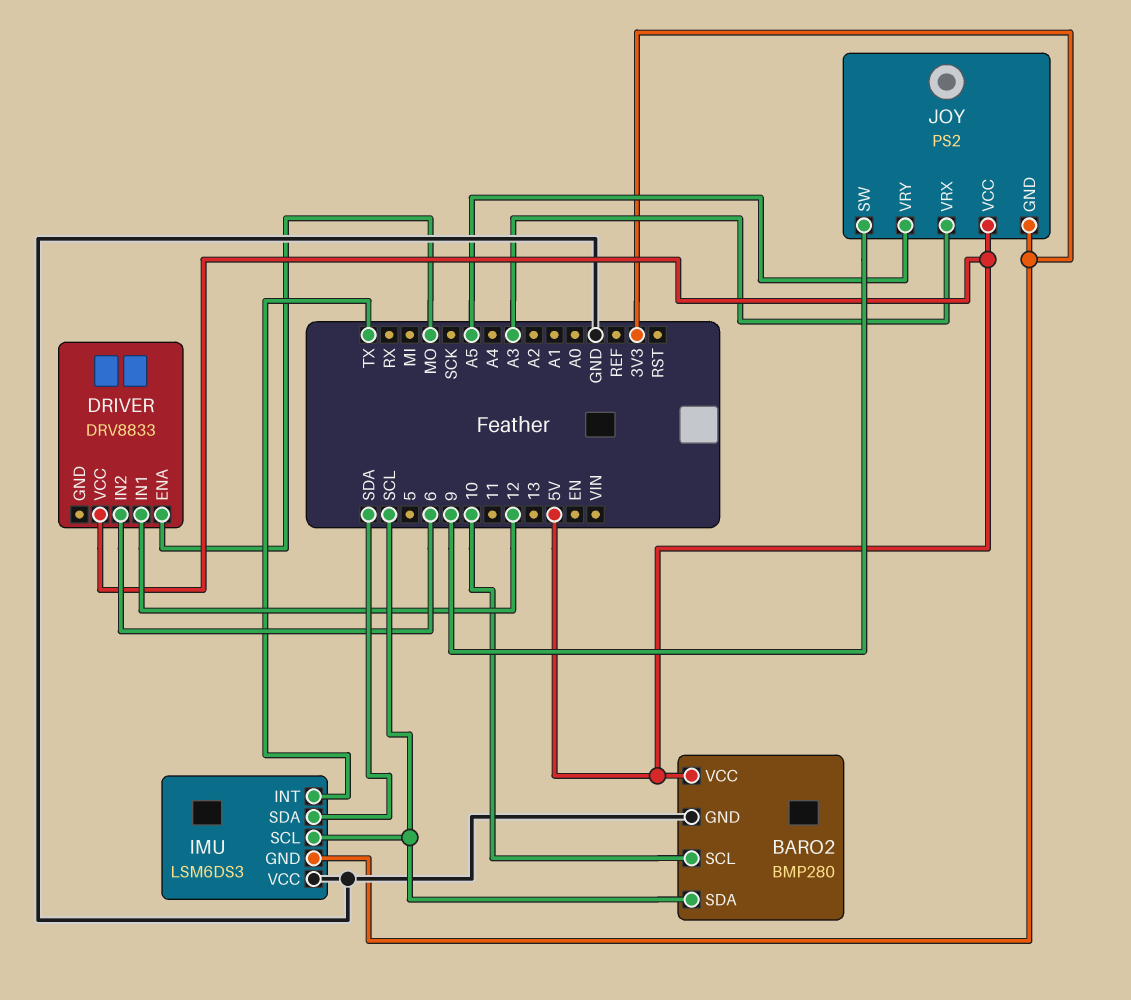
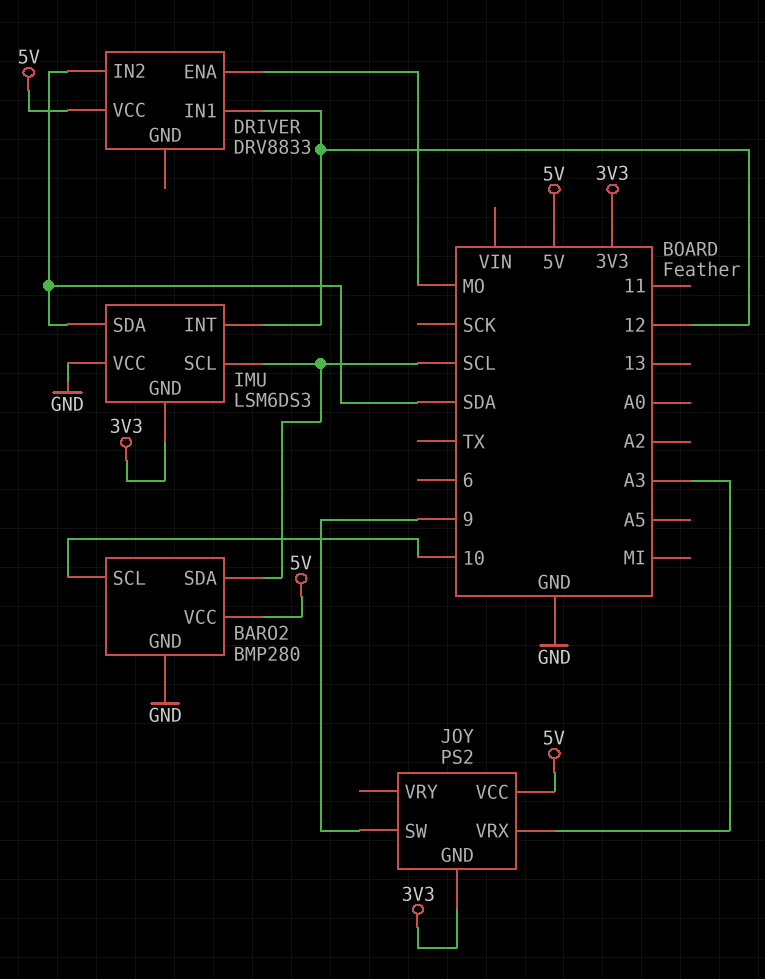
DRIVER pin IN2: 6 -> SDA
IMU pin INT: TX -> 12
JOY pin VRY: A5 -> none

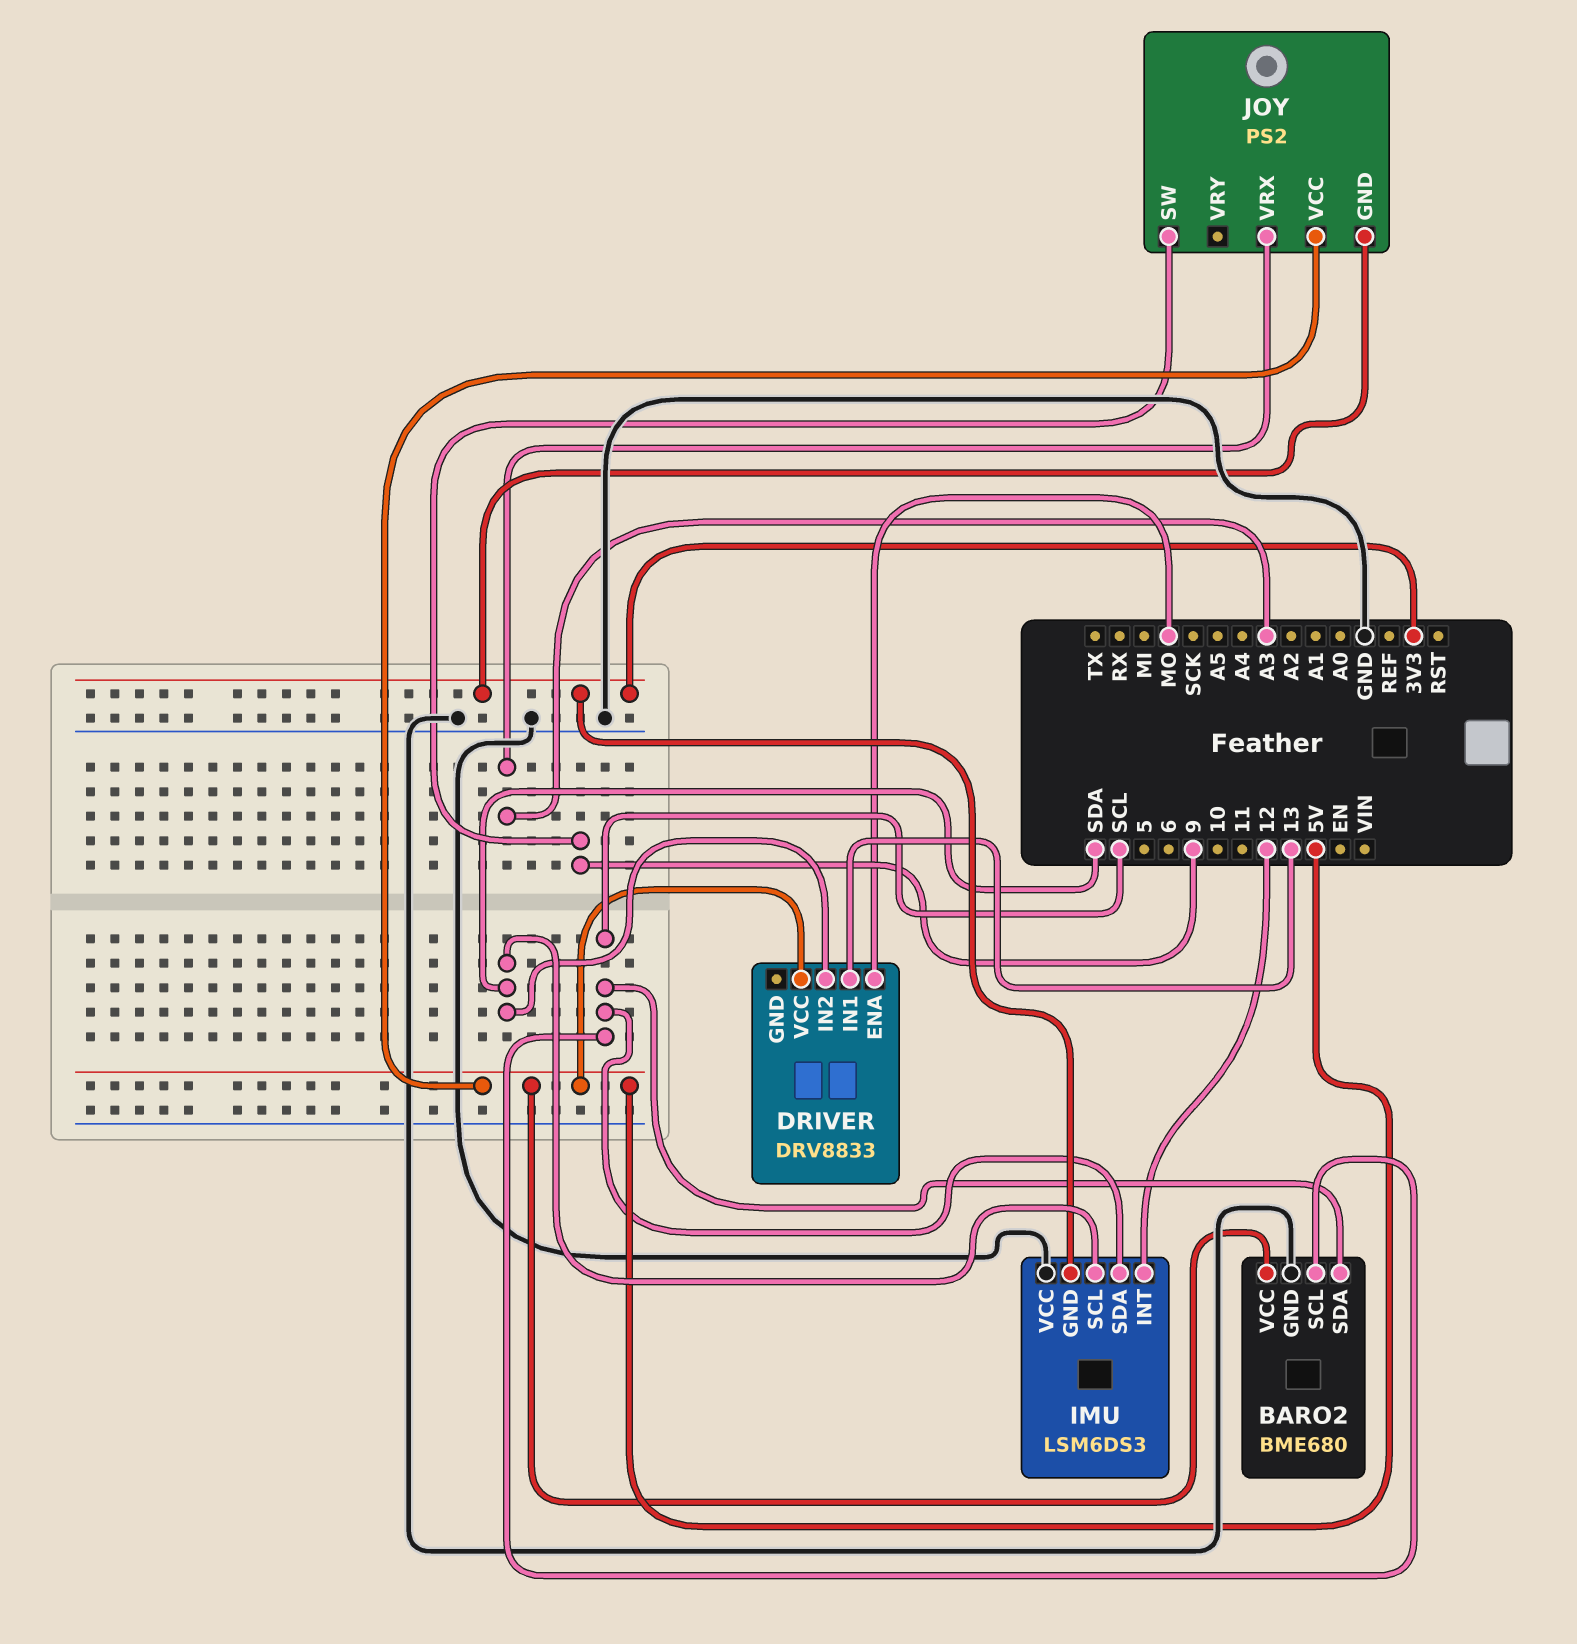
BARO2: BMP280 -> BME680
BARO2 pin SCL: 10 -> SCL
DRIVER pin IN1: 12 -> 13
IMU pin SCL: SCL -> SDA
IMU pin SDA: SDA -> SCL

